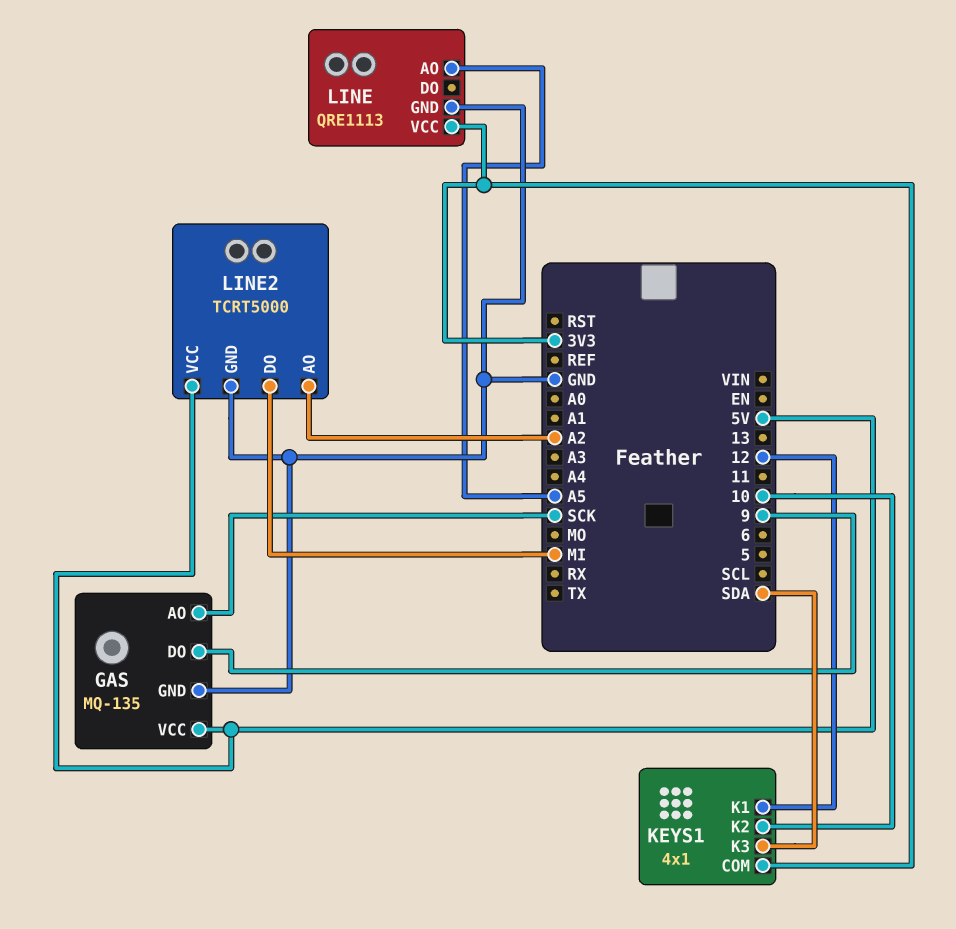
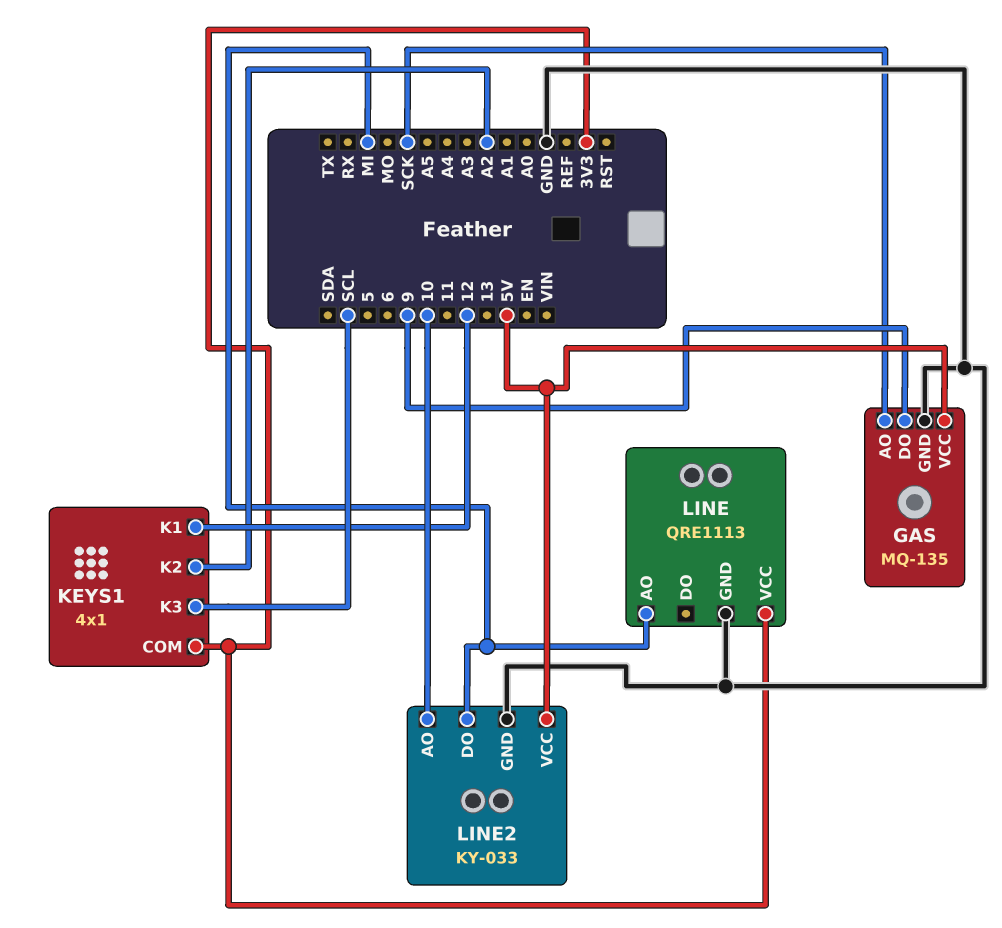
KEYS1 pin K2: 10 -> A2
KEYS1 pin K3: SDA -> SCL
LINE pin AO: A5 -> MI
LINE2: TCRT5000 -> KY-033
LINE2 pin AO: A2 -> 10

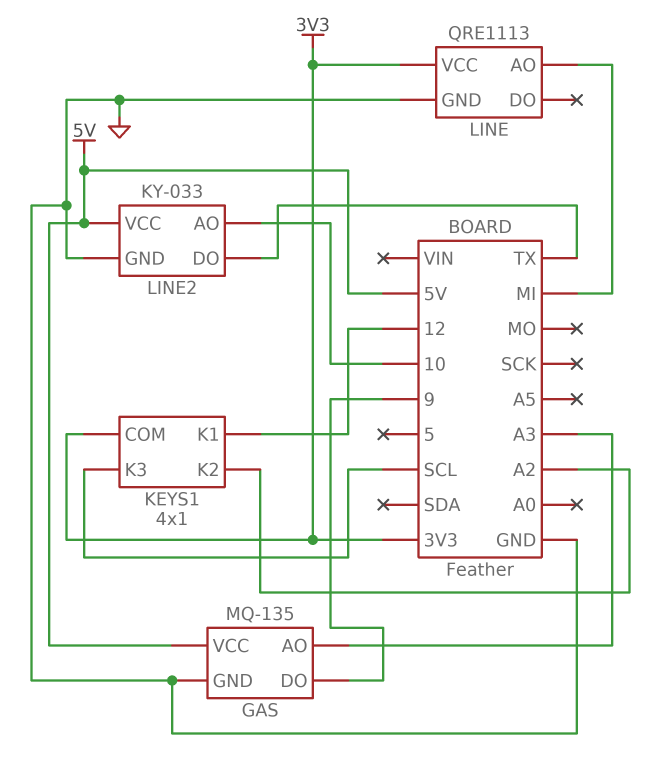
GAS pin AO: SCK -> A3
LINE2 pin DO: MI -> TX

